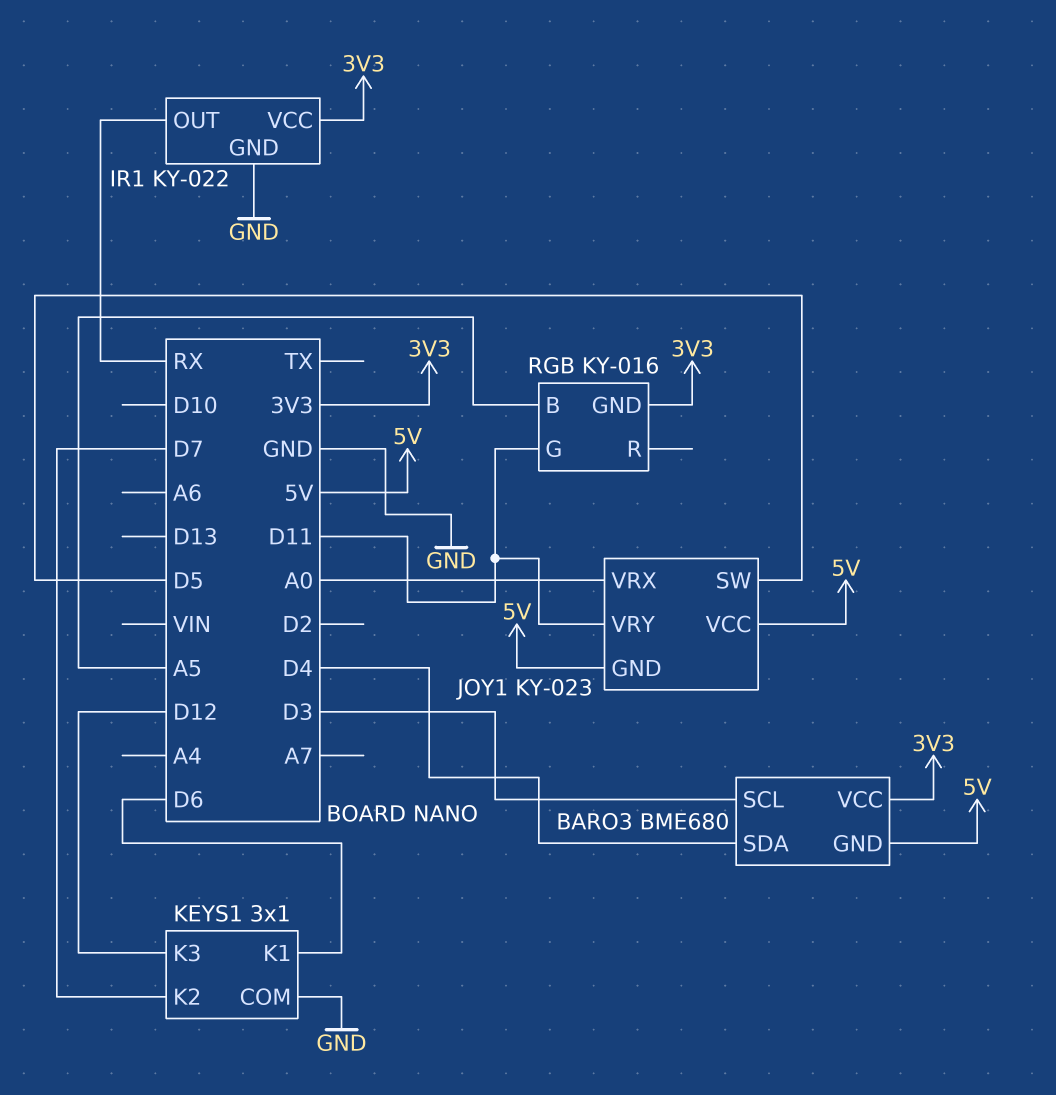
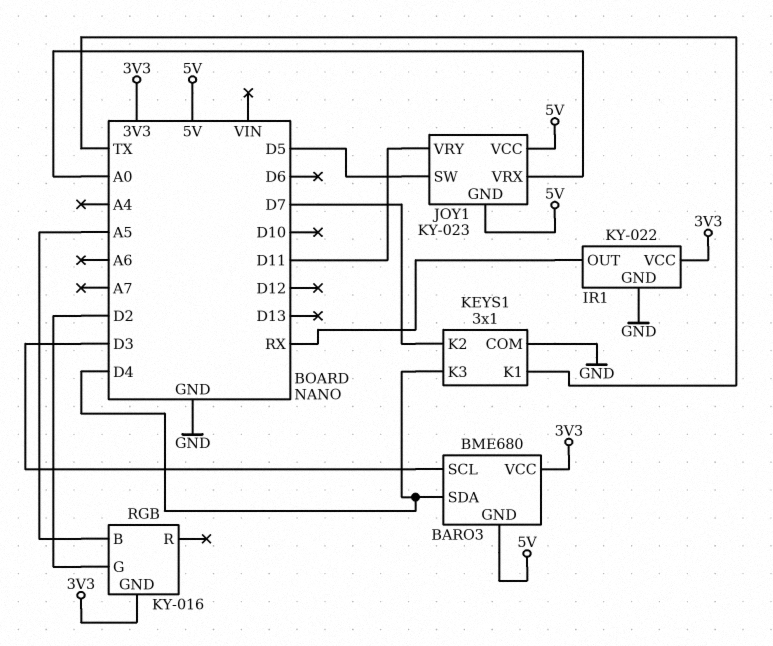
KEYS1 pin K1: D6 -> TX
KEYS1 pin K3: D12 -> D4
RGB pin G: D11 -> D2

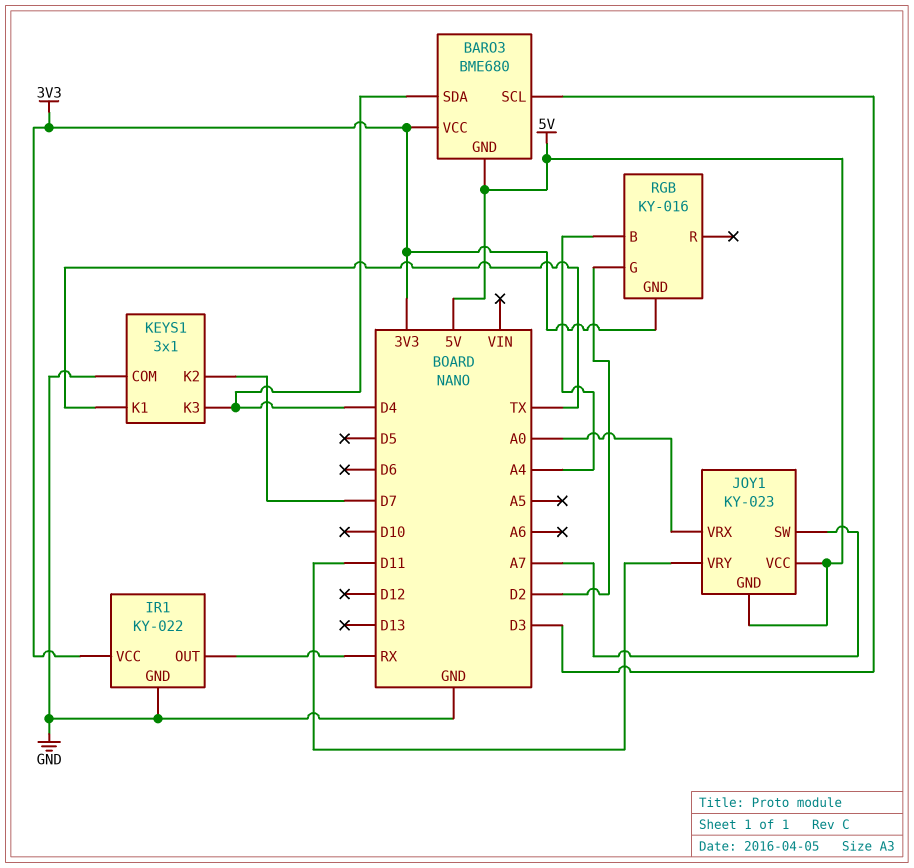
JOY1 pin SW: D5 -> A7
RGB pin B: A5 -> A4

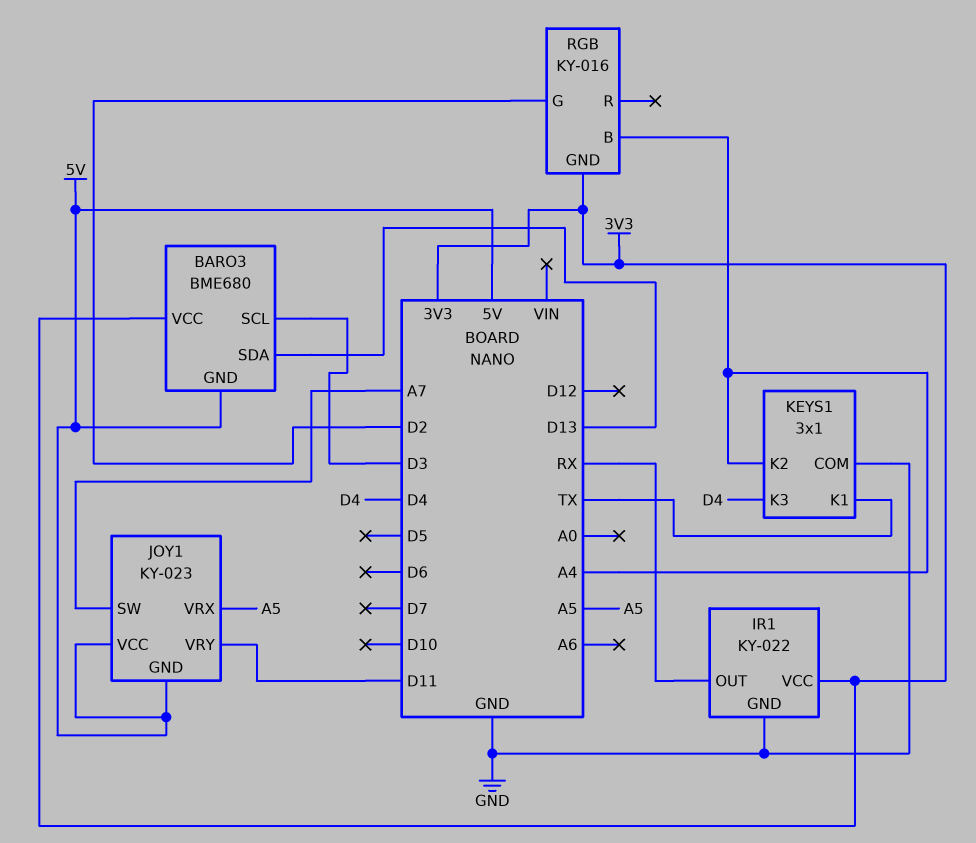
BARO3 pin SDA: D4 -> D13
JOY1 pin VRX: A0 -> A5
KEYS1 pin K2: D7 -> A4

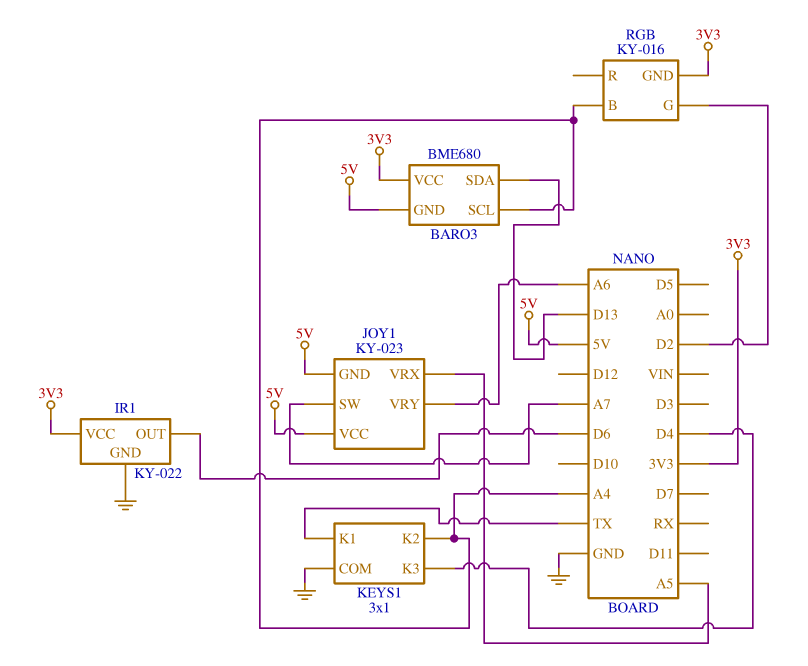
BARO3 pin SCL: D3 -> A4
IR1 pin OUT: RX -> D6
JOY1 pin VRY: D11 -> A6

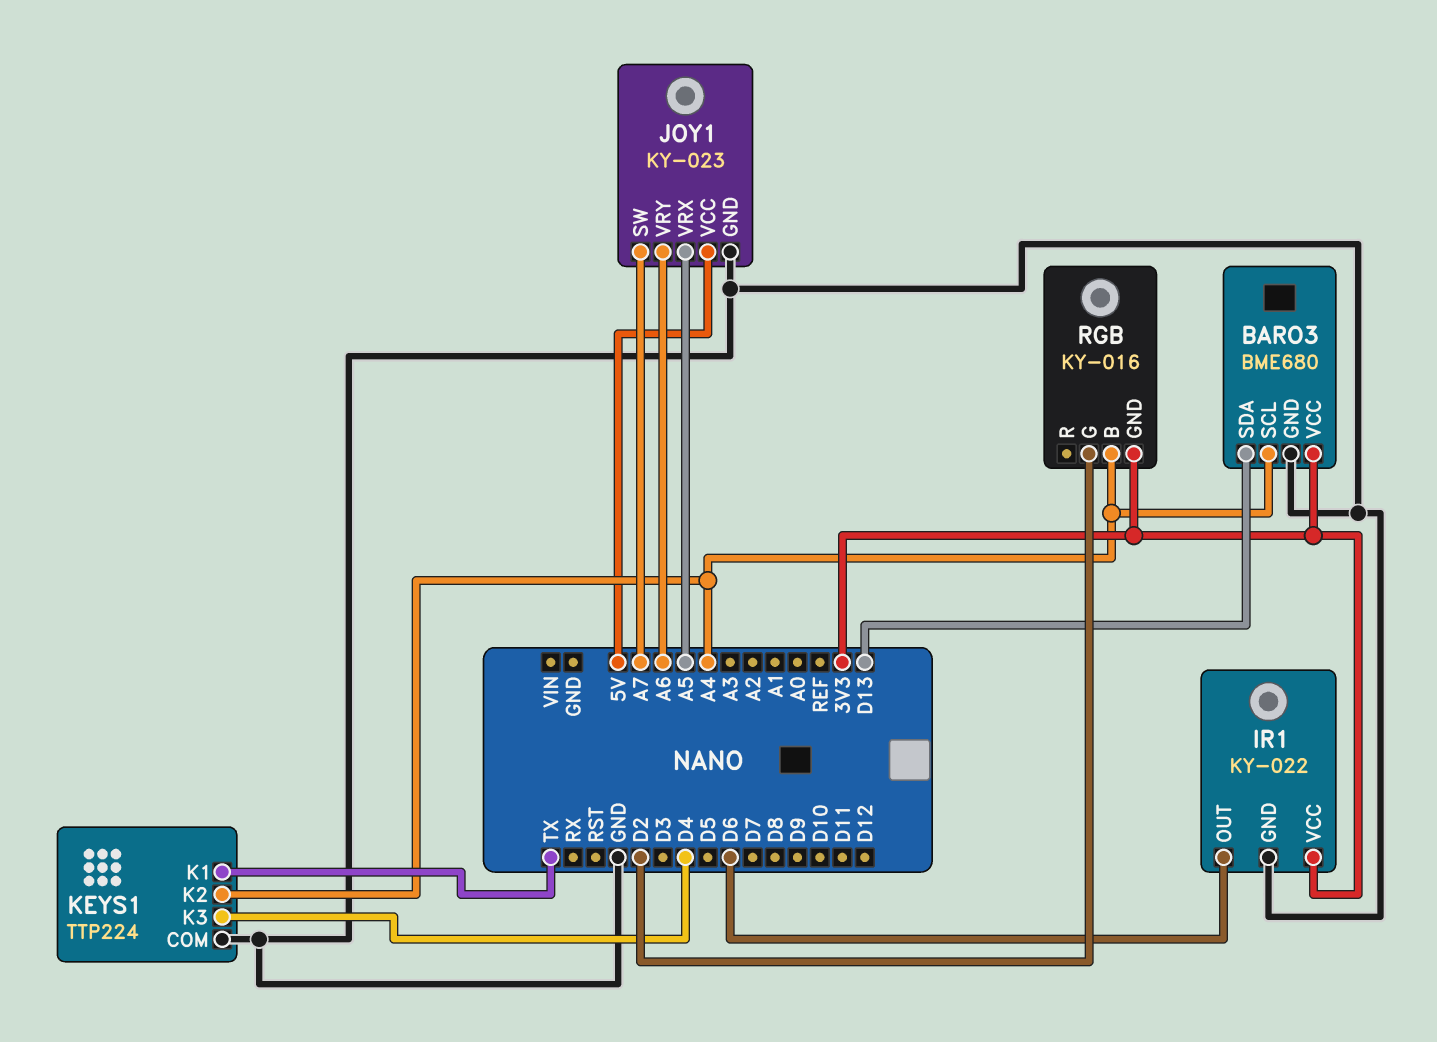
BARO3 pin GND: 5V -> GND
JOY1 pin GND: 5V -> GND
KEYS1: 3x1 -> TTP224

